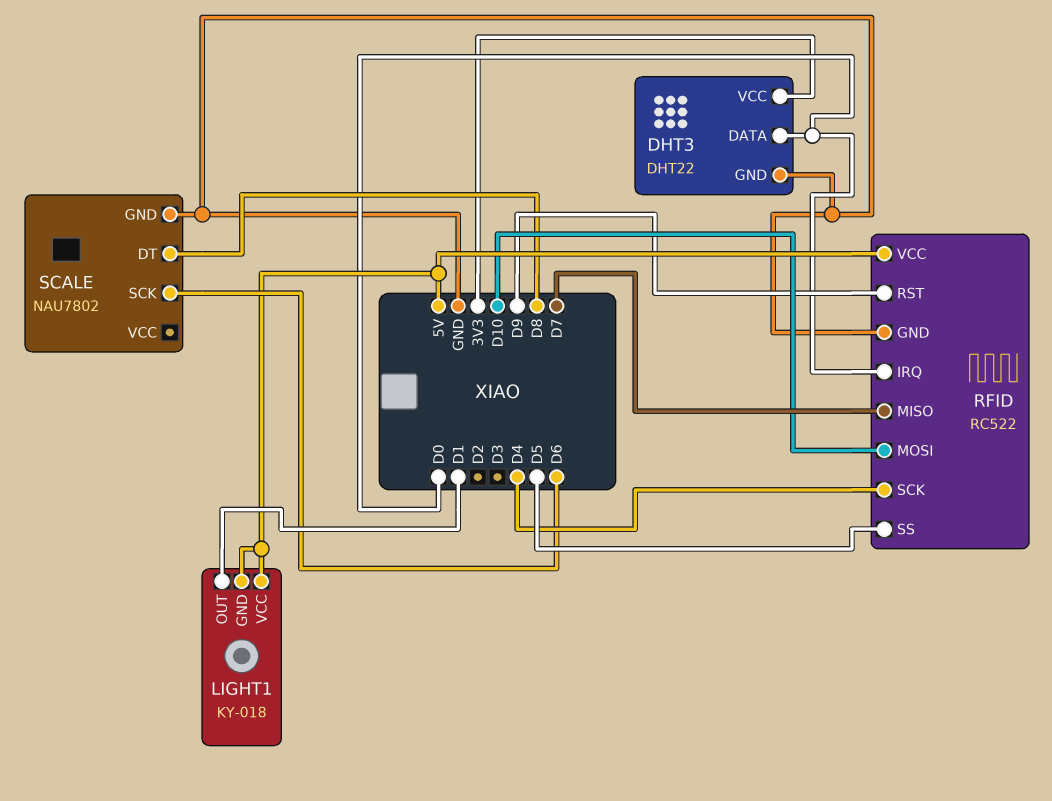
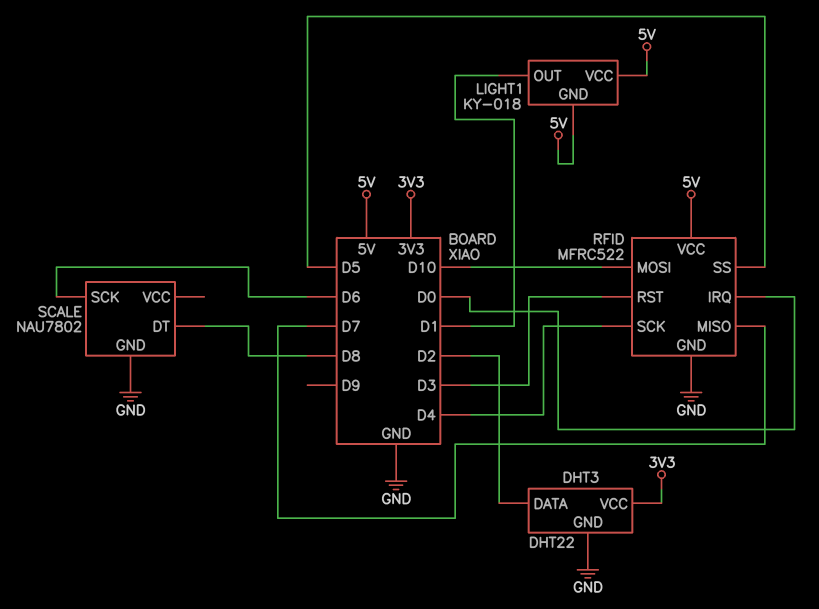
DHT3 pin DATA: D0 -> D2
RFID: RC522 -> MFRC522
RFID pin RST: D9 -> D3

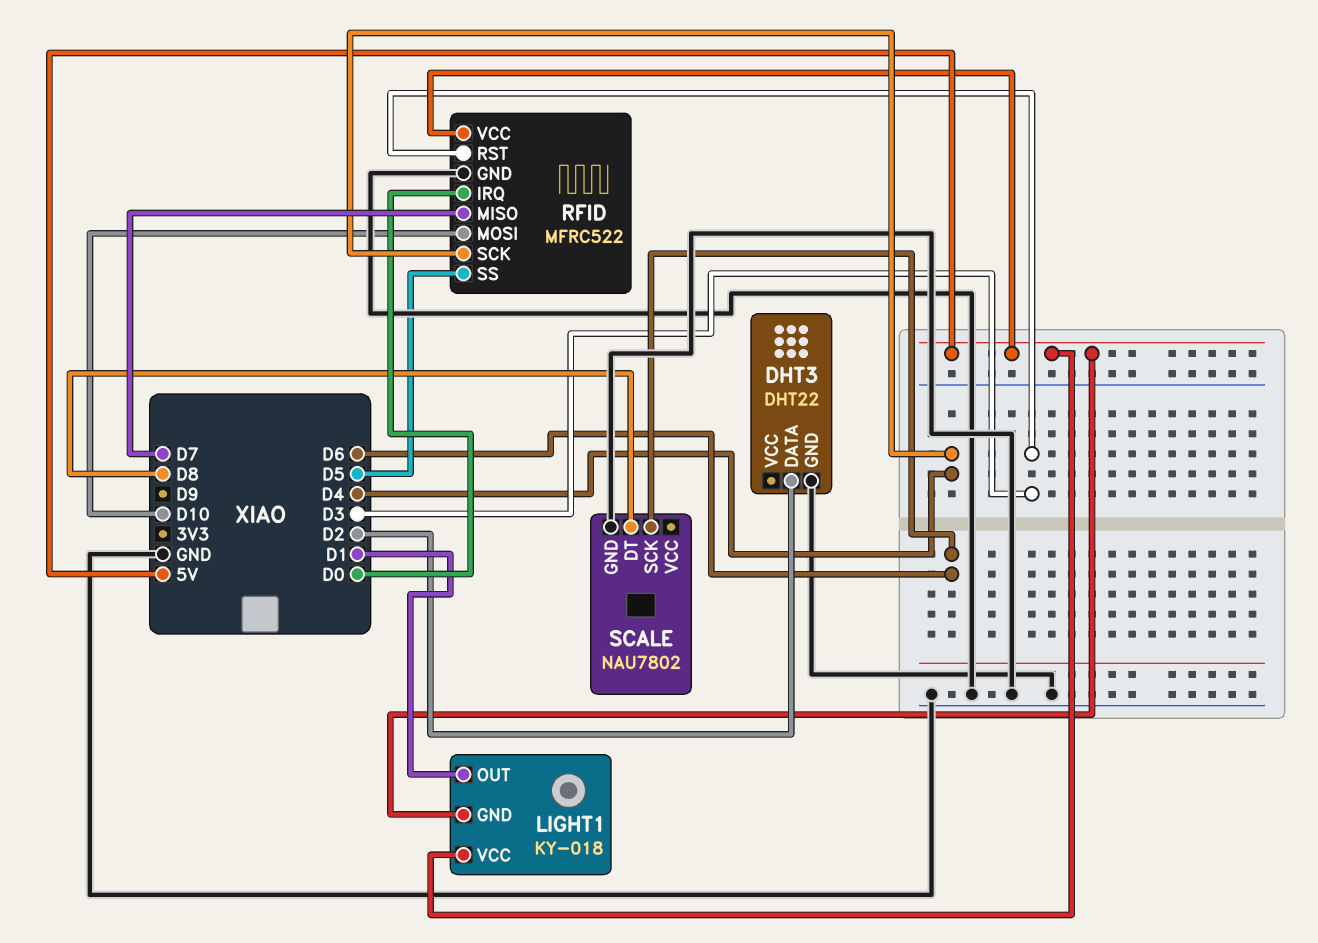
DHT3 pin VCC: 3V3 -> none

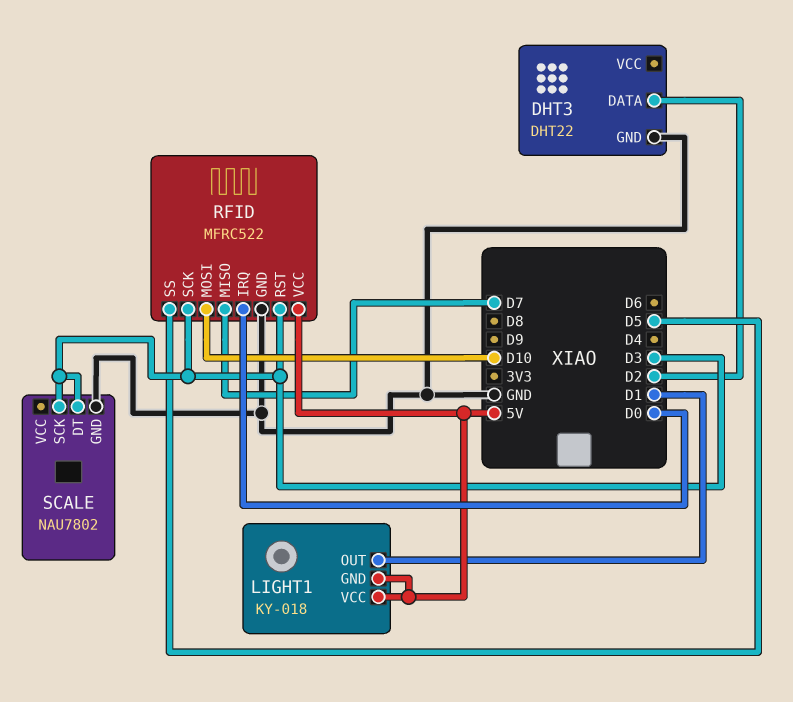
RFID pin SCK: D4 -> D3
SCALE pin DT: D8 -> D3
SCALE pin SCK: D6 -> D3

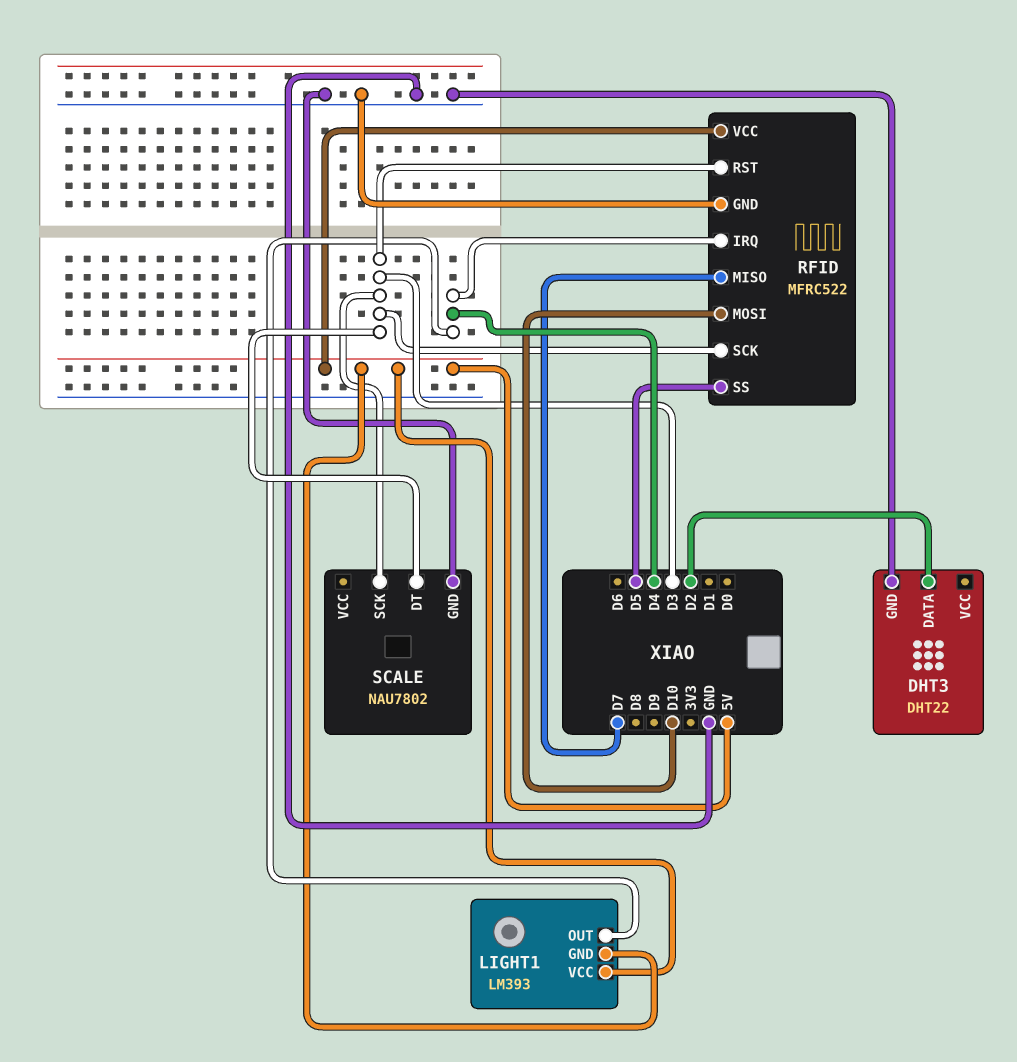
LIGHT1: KY-018 -> LM393
LIGHT1 pin OUT: D1 -> D4
RFID pin IRQ: D0 -> D4

